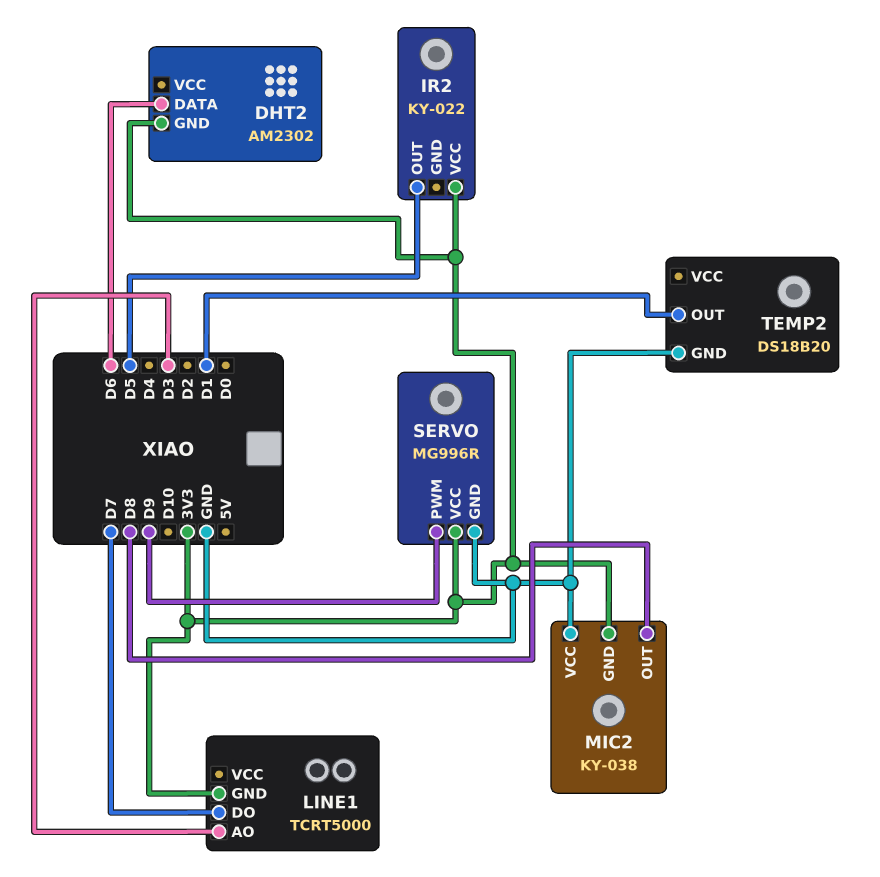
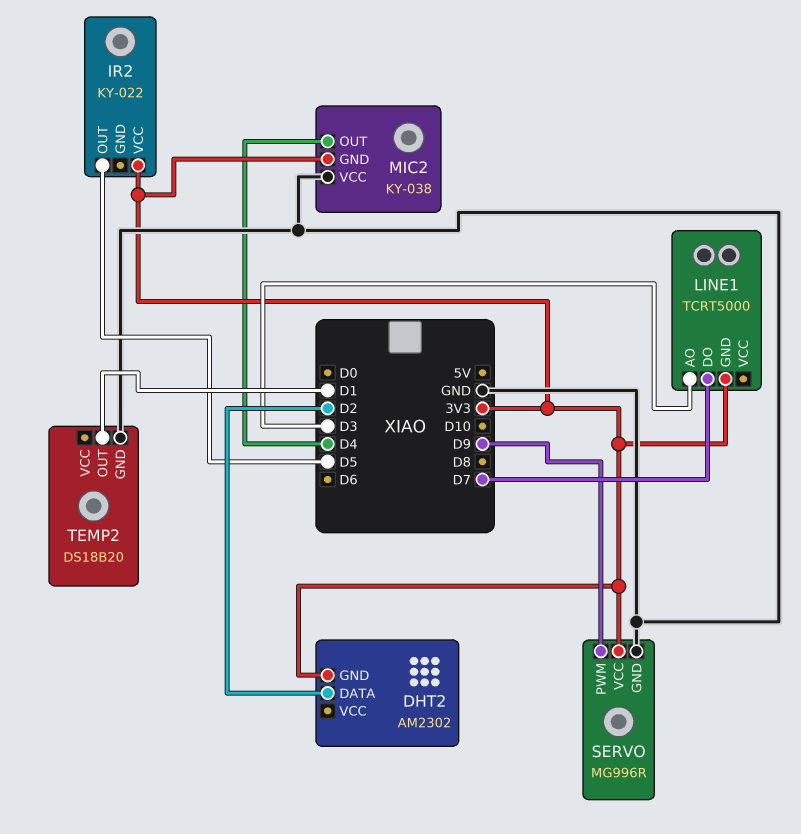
DHT2 pin DATA: D6 -> D2
MIC2 pin OUT: D8 -> D4

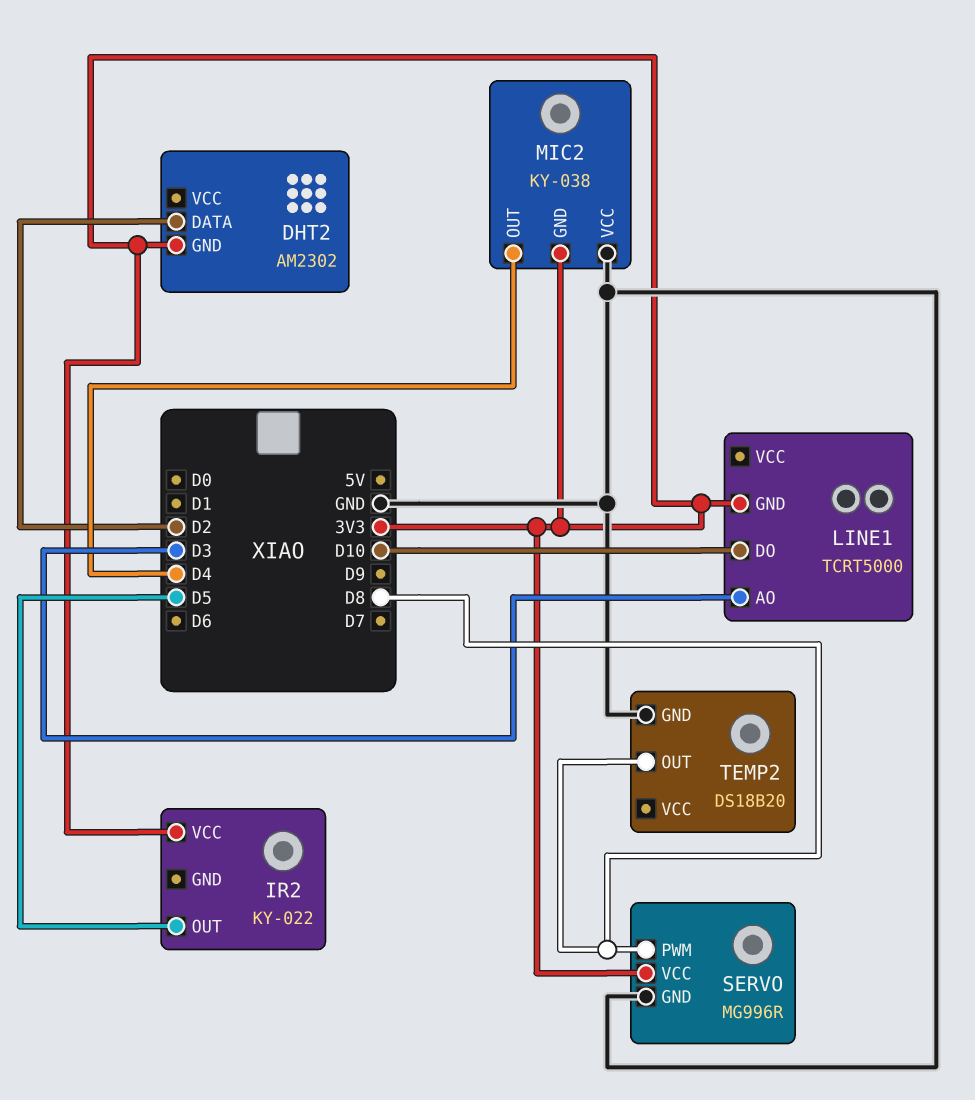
LINE1 pin DO: D7 -> D10
SERVO pin PWM: D9 -> D8
TEMP2 pin OUT: D1 -> D8

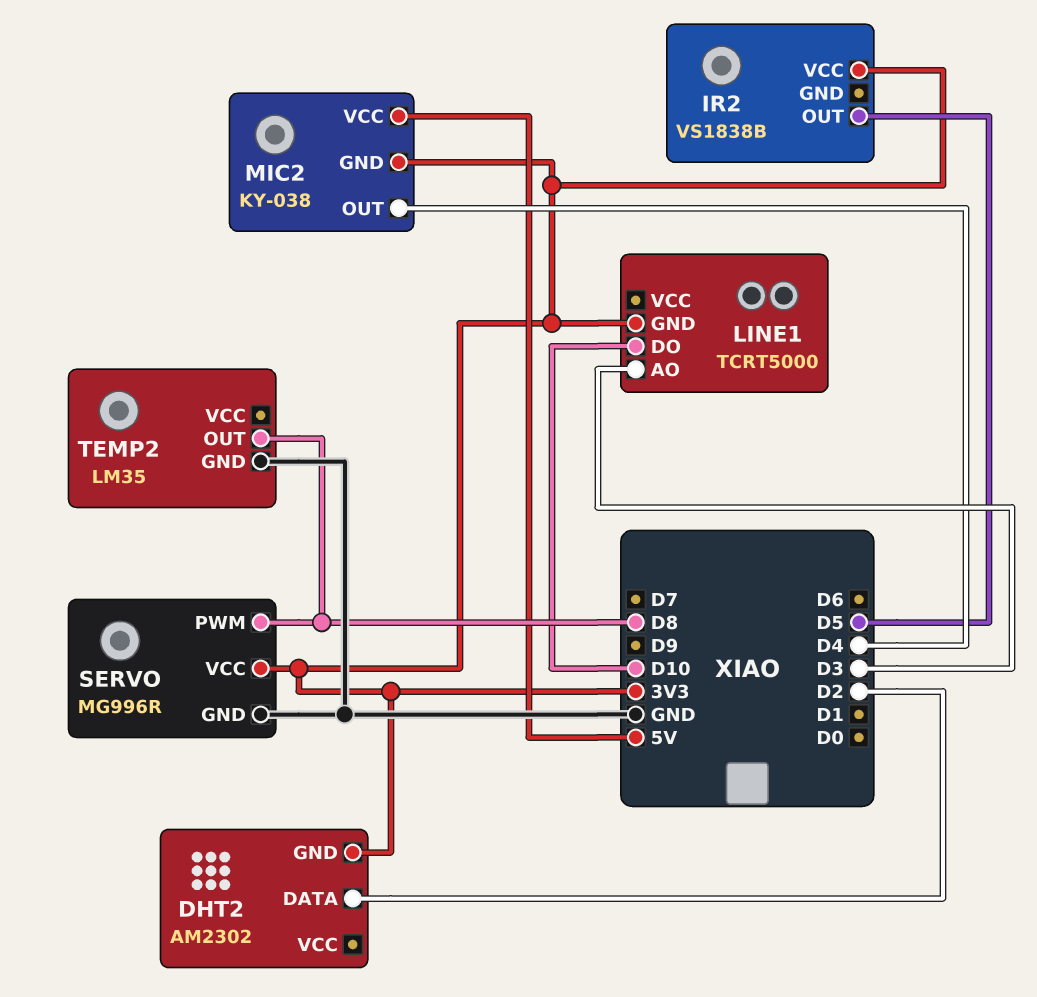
IR2: KY-022 -> VS1838B
MIC2 pin VCC: GND -> 5V
TEMP2: DS18B20 -> LM35

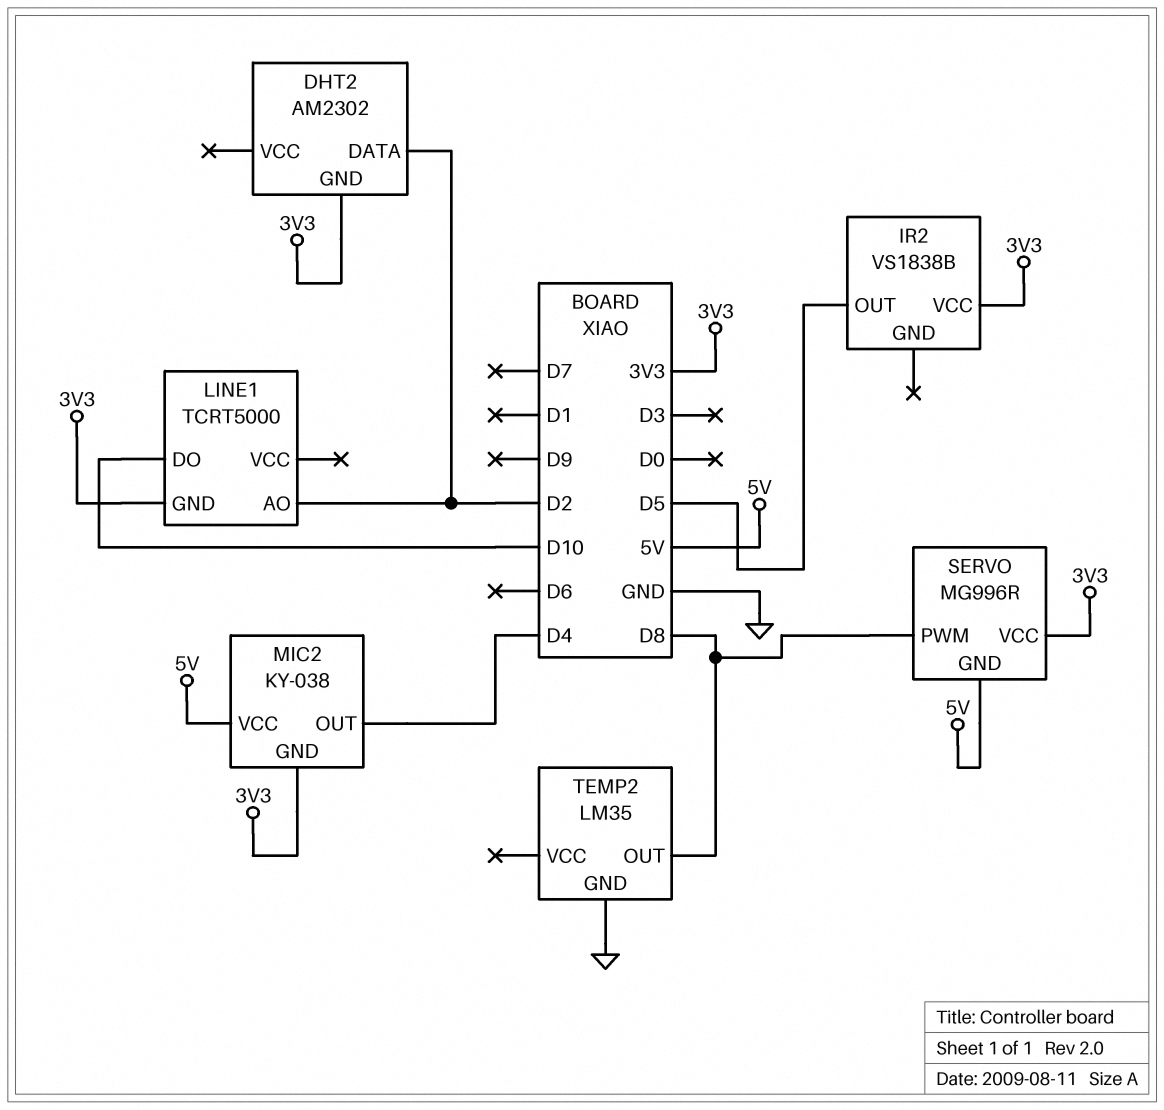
LINE1 pin AO: D3 -> D2
SERVO pin GND: GND -> 5V

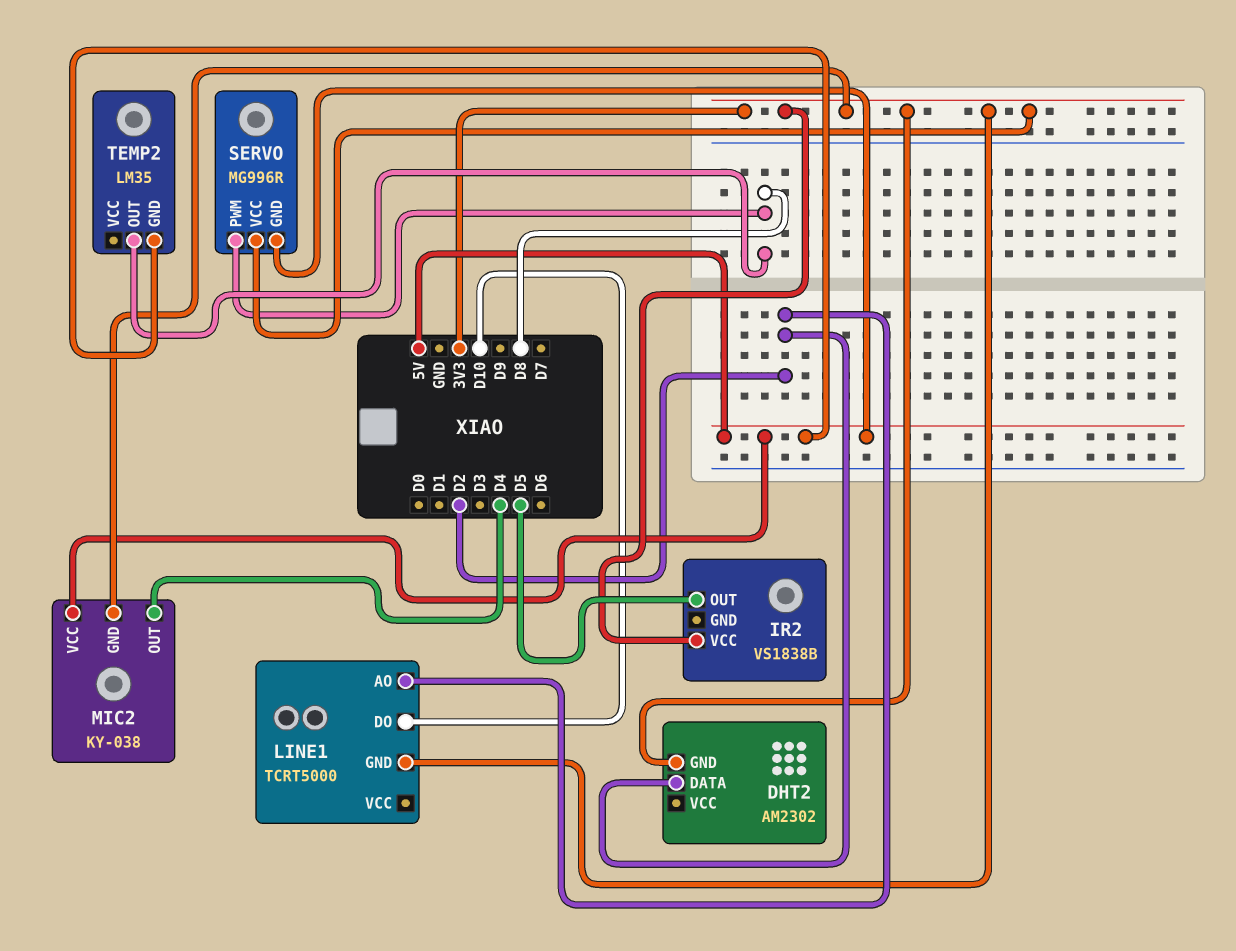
TEMP2 pin GND: GND -> 5V

